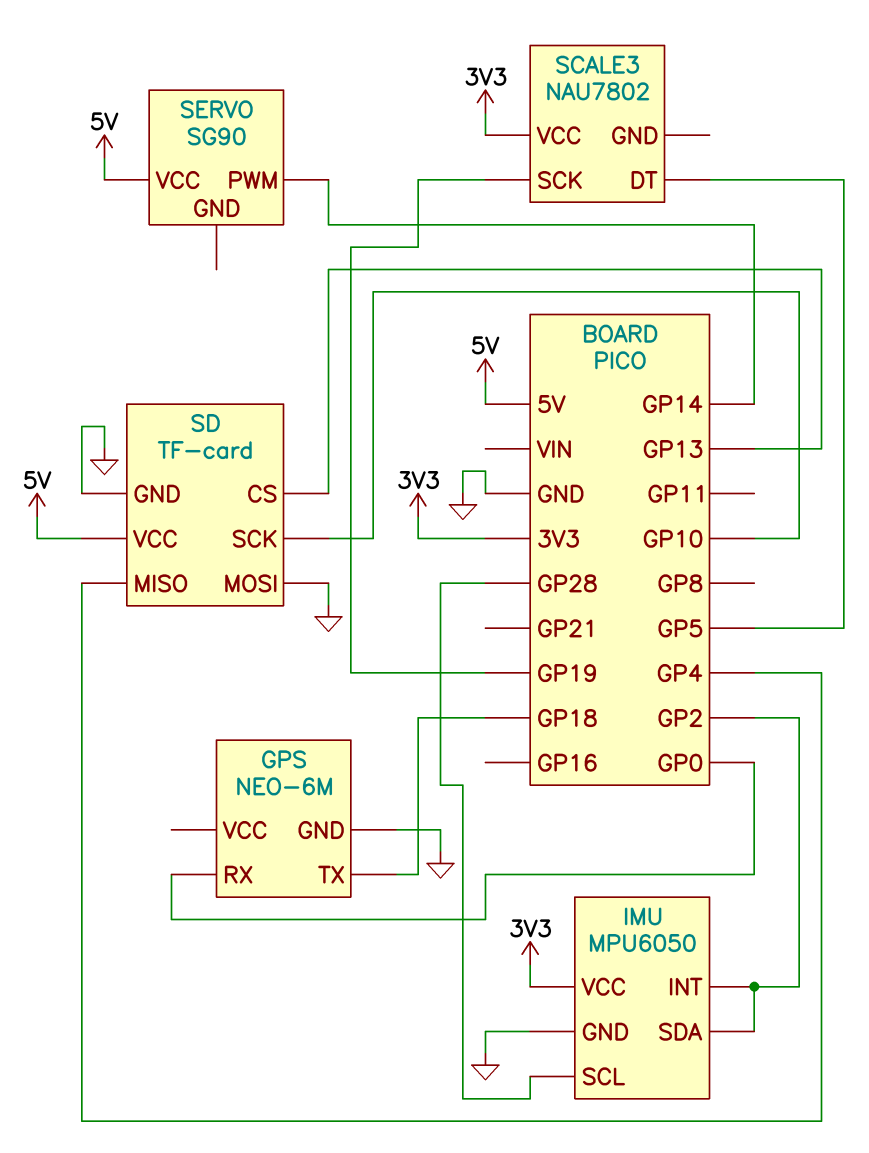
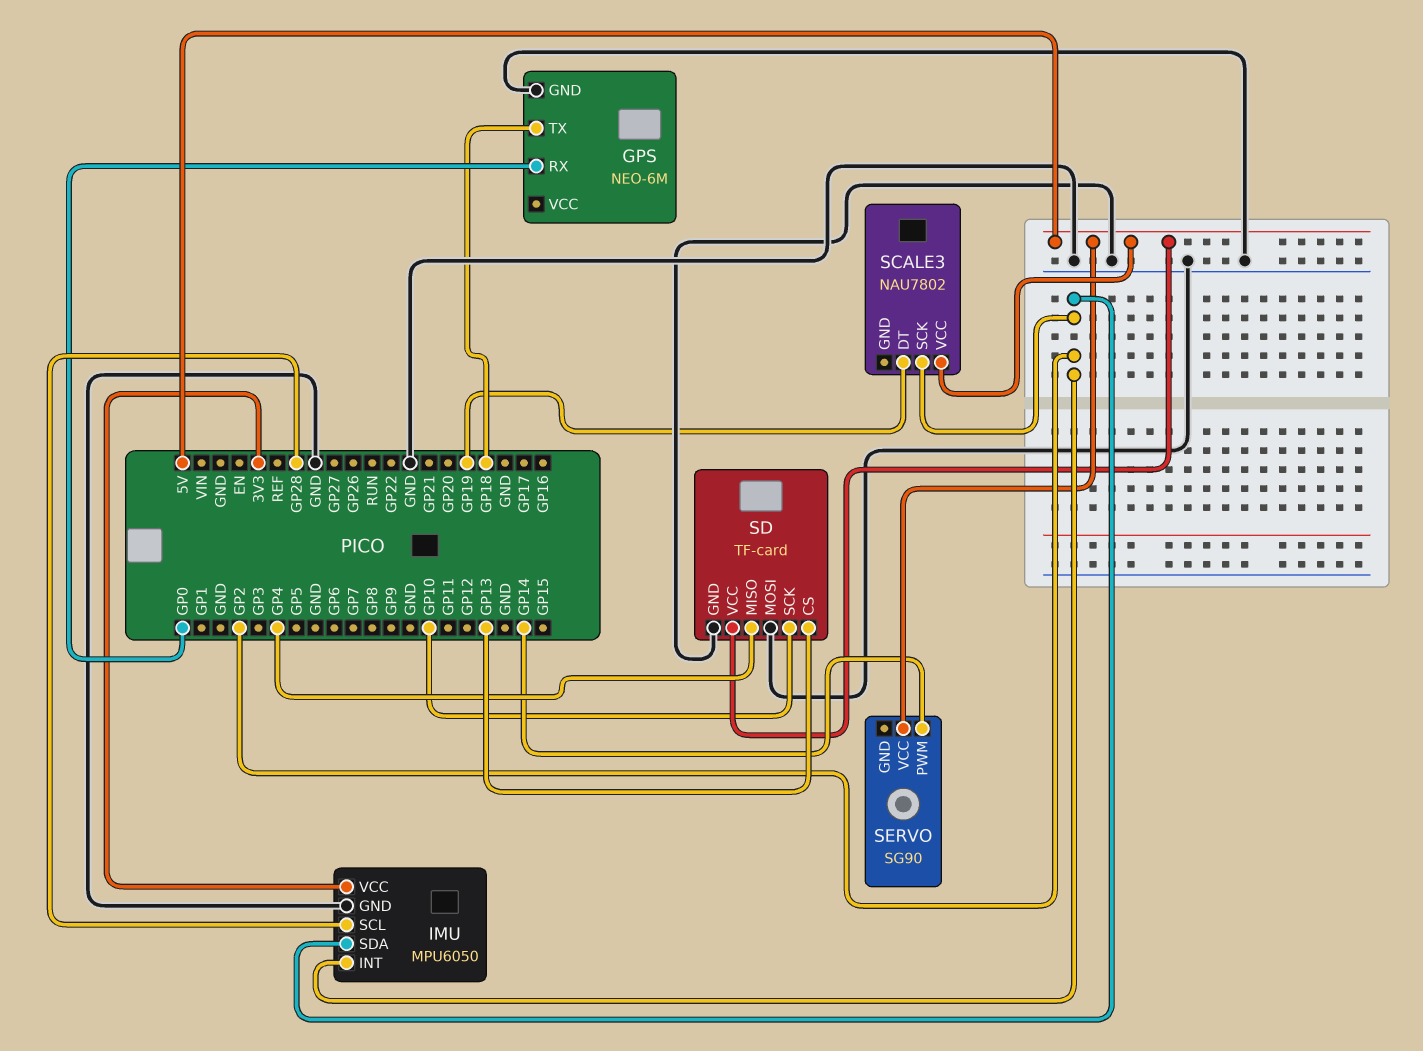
SCALE3 pin DT: GP5 -> GP19
SCALE3 pin SCK: GP19 -> GP2
SCALE3 pin VCC: 3V3 -> 5V

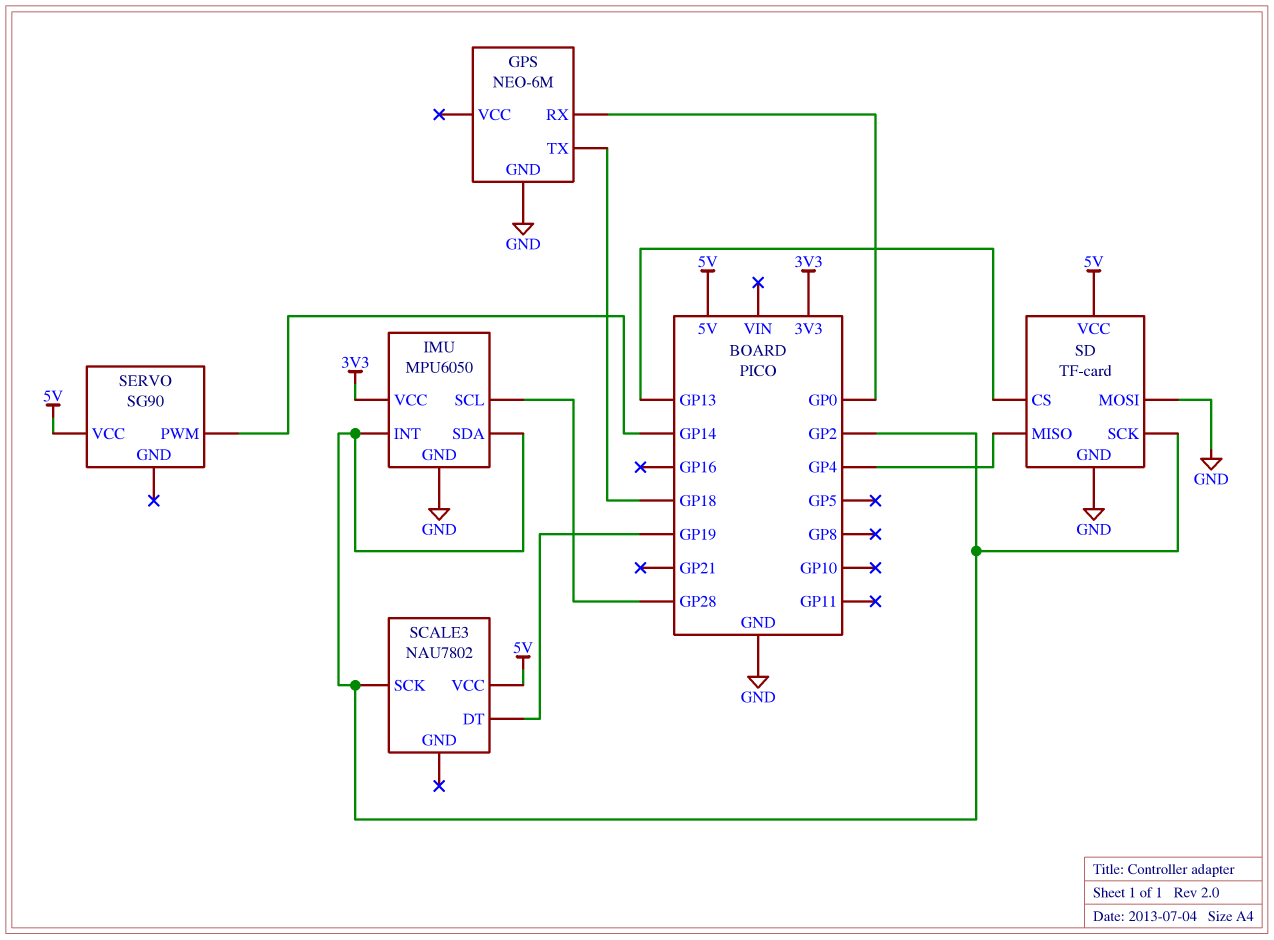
SD pin SCK: GP10 -> GP2

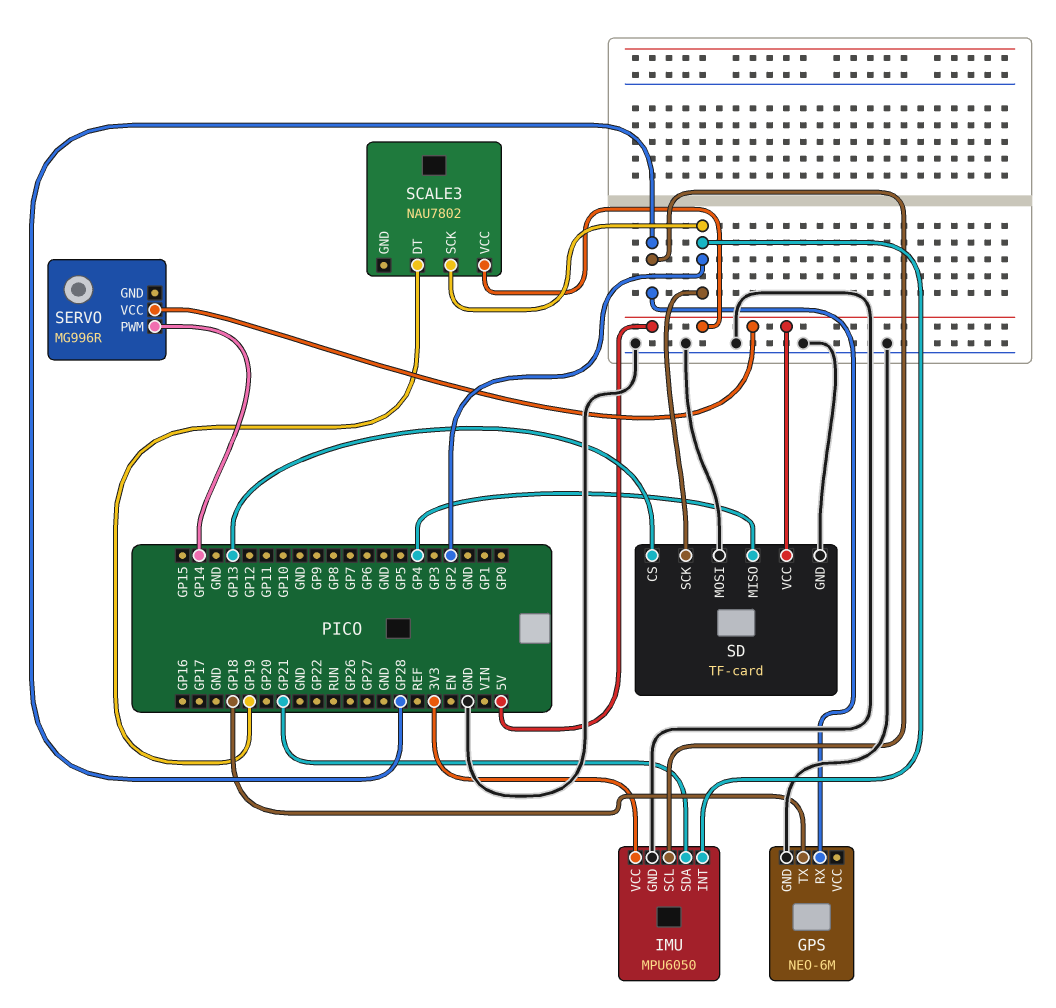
GPS pin RX: GP0 -> GP28
IMU pin SDA: GP2 -> GP21
SERVO: SG90 -> MG996R

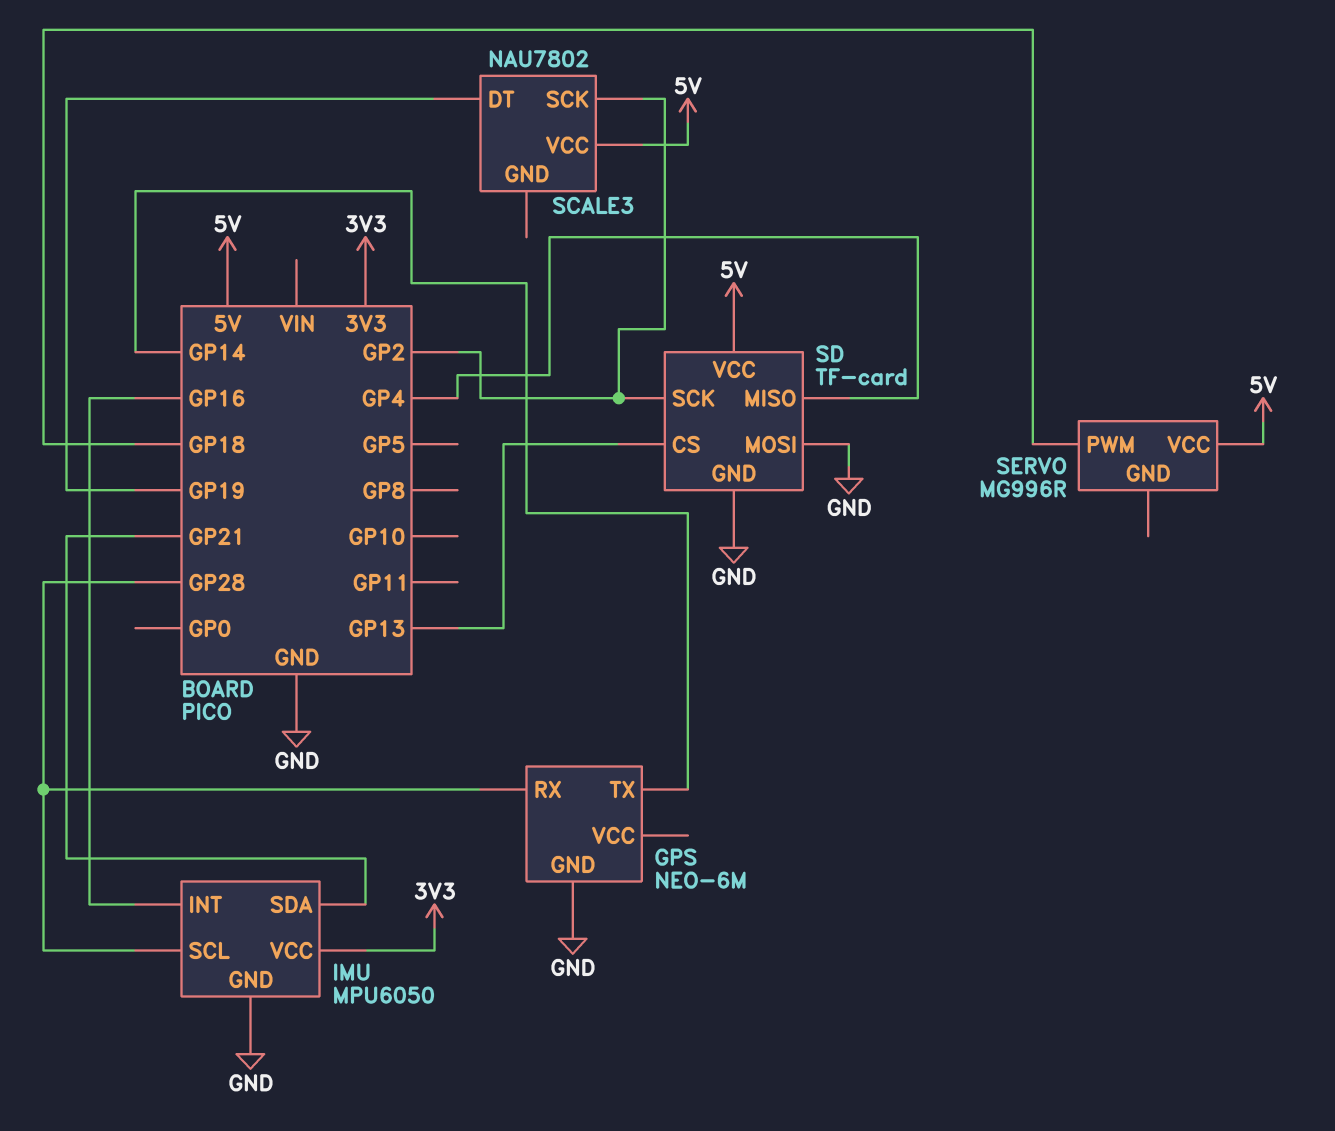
GPS pin TX: GP18 -> GP14
IMU pin INT: GP2 -> GP16
SERVO pin PWM: GP14 -> GP18

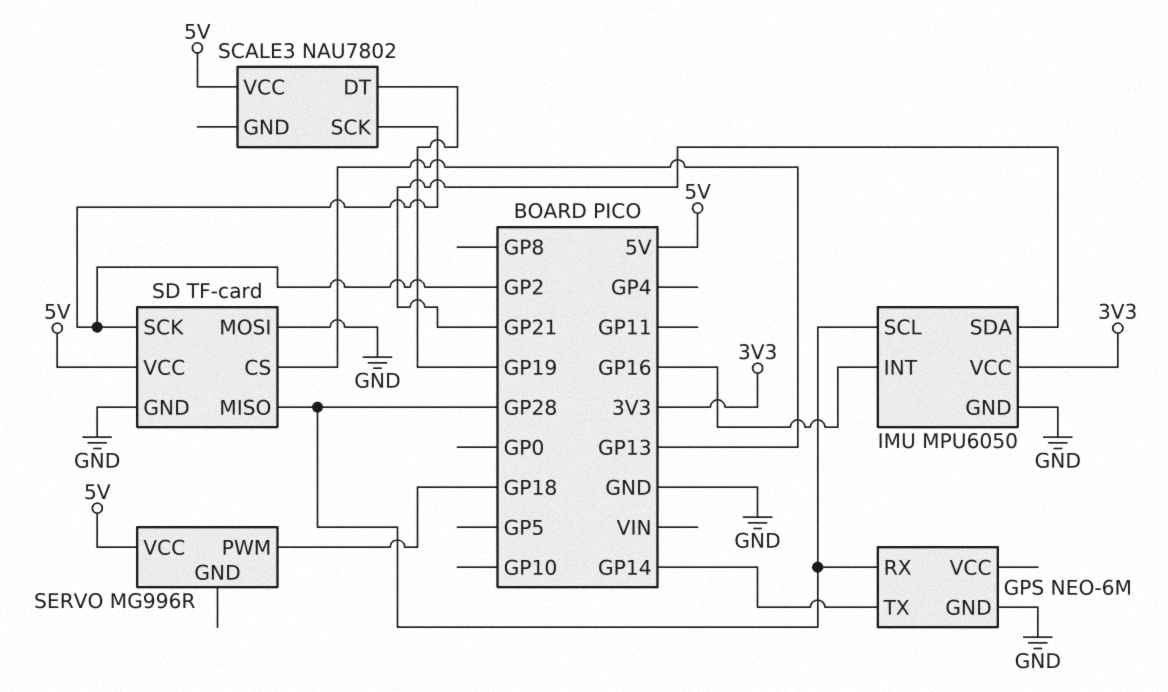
SD pin MISO: GP4 -> GP28

